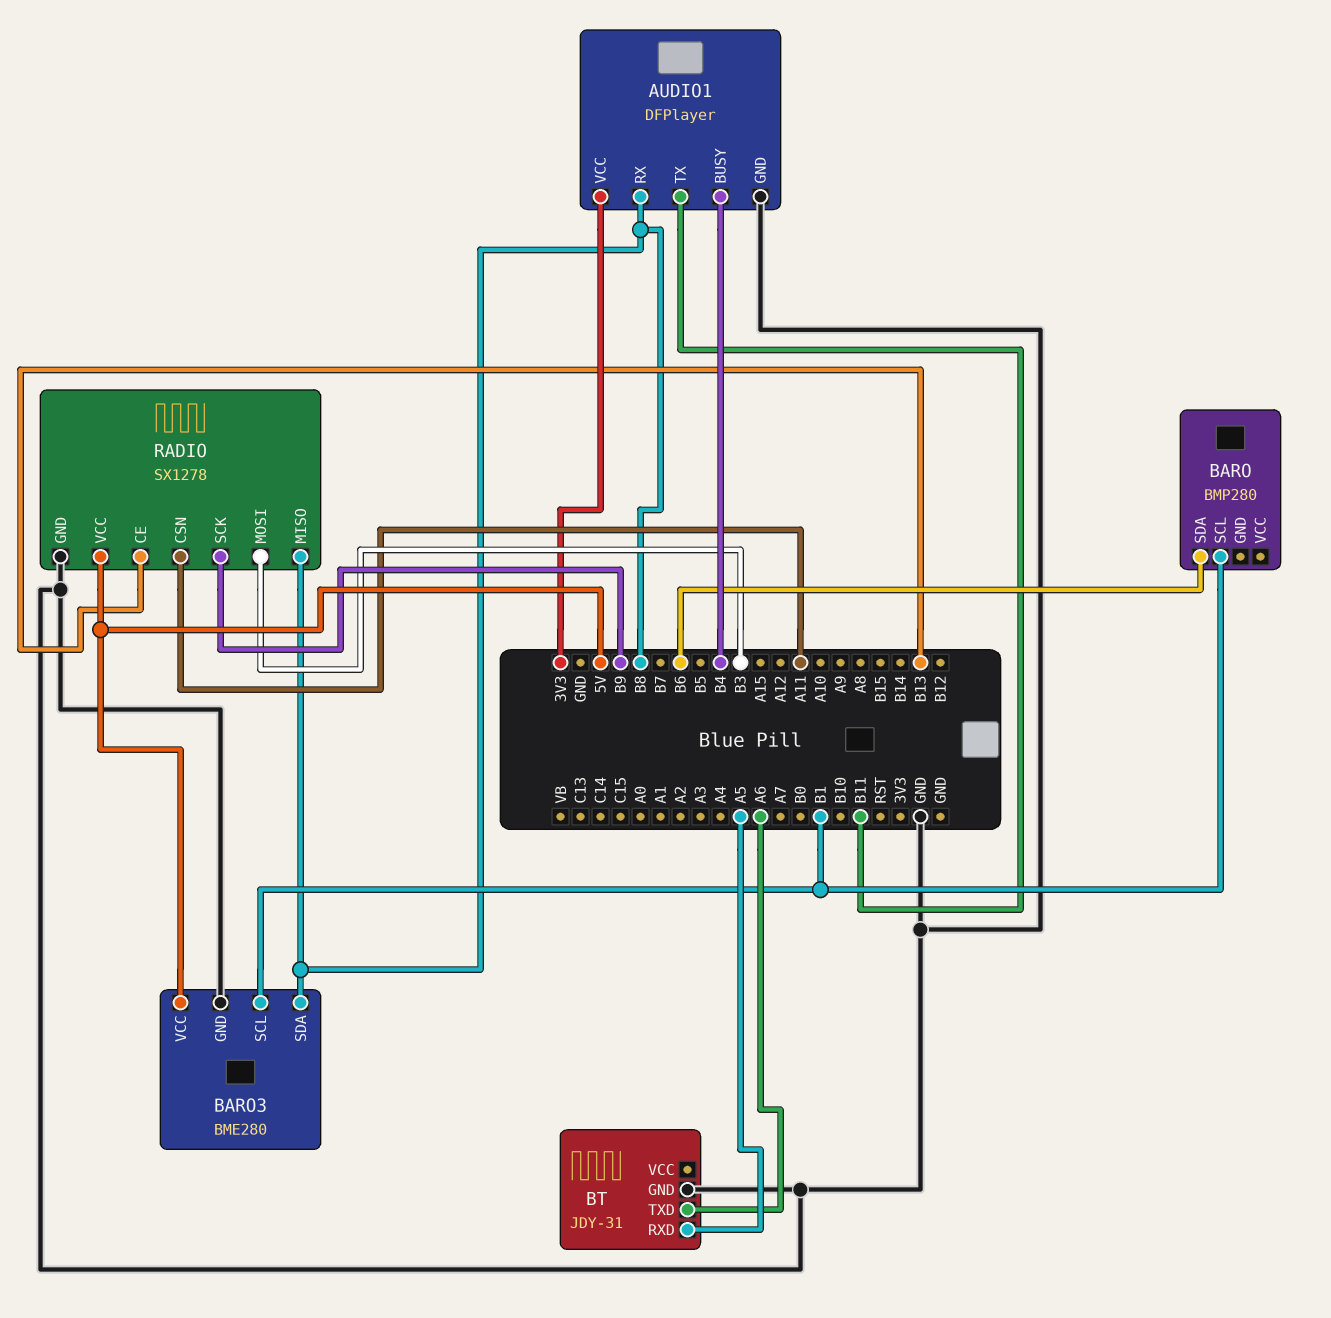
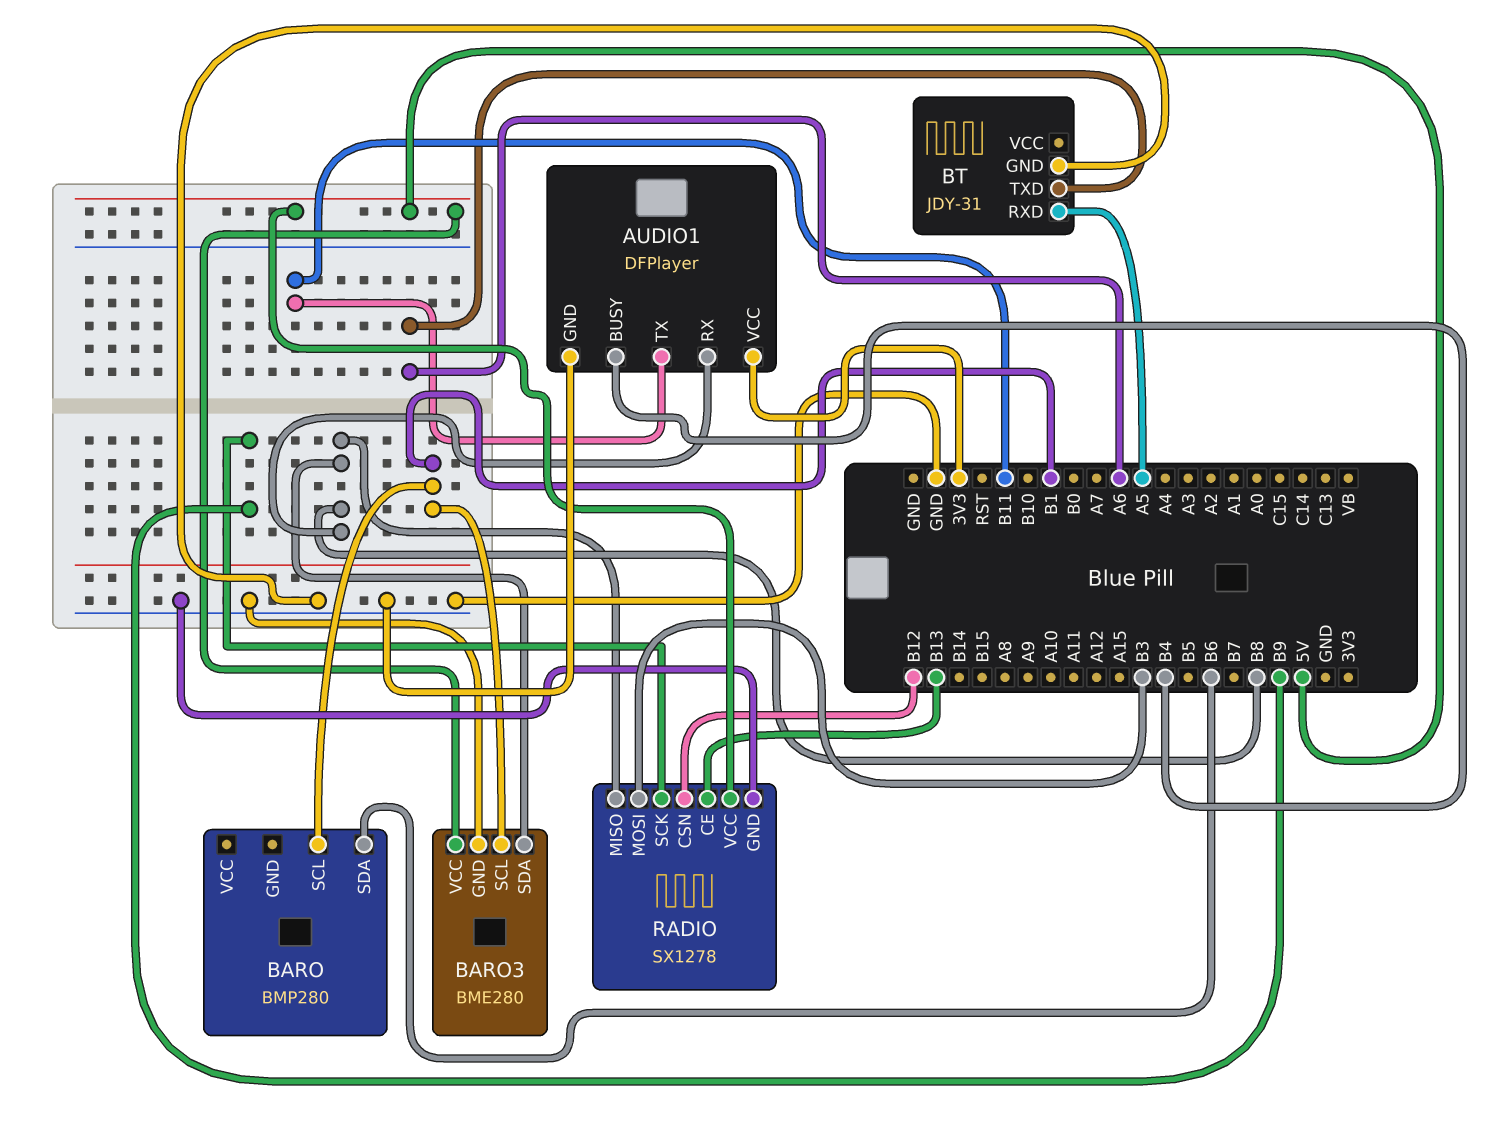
RADIO pin CSN: A11 -> B12

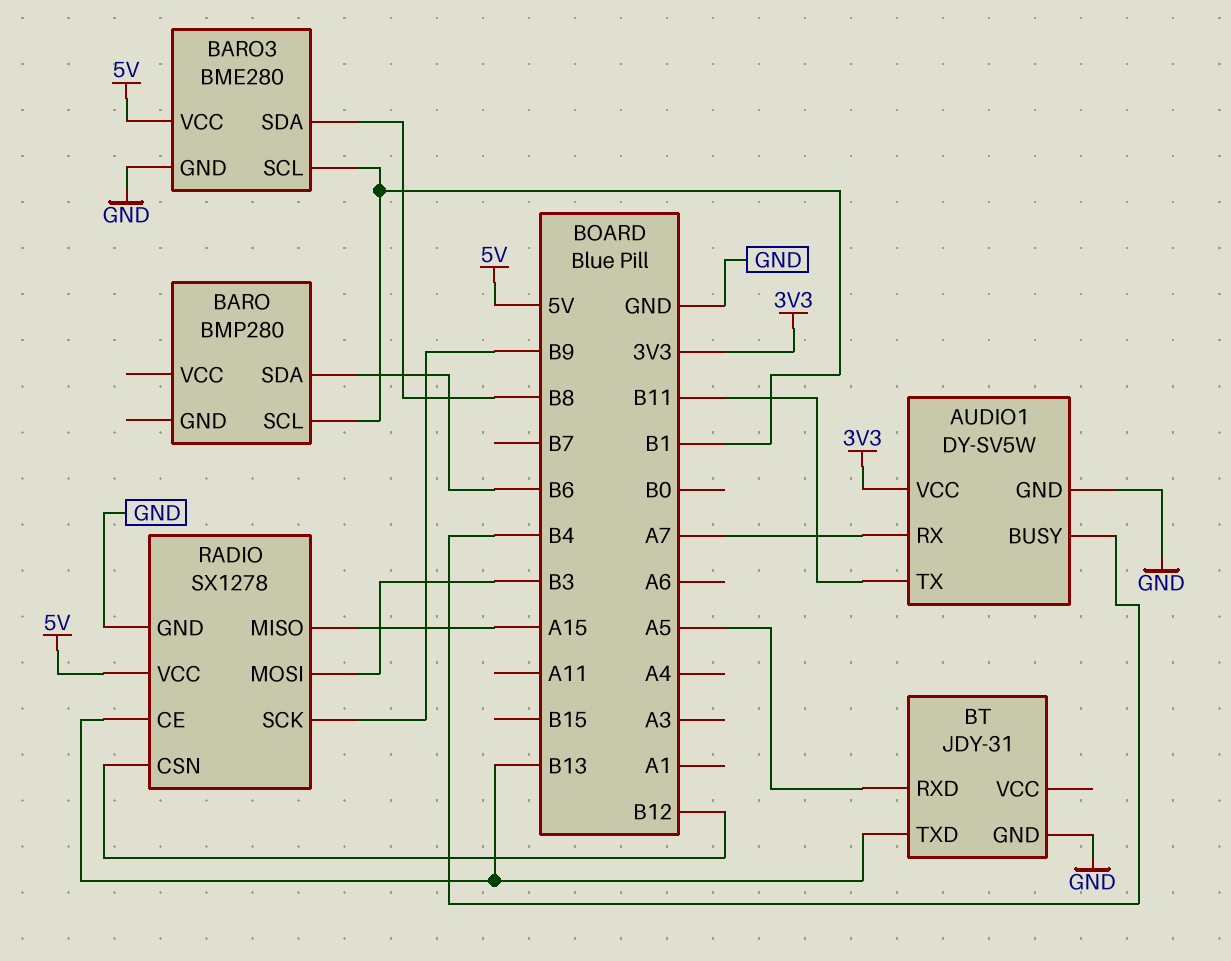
AUDIO1: DFPlayer -> DY-SV5W
AUDIO1 pin RX: B8 -> A7
BT pin TXD: A6 -> B13
RADIO pin MISO: B8 -> A15

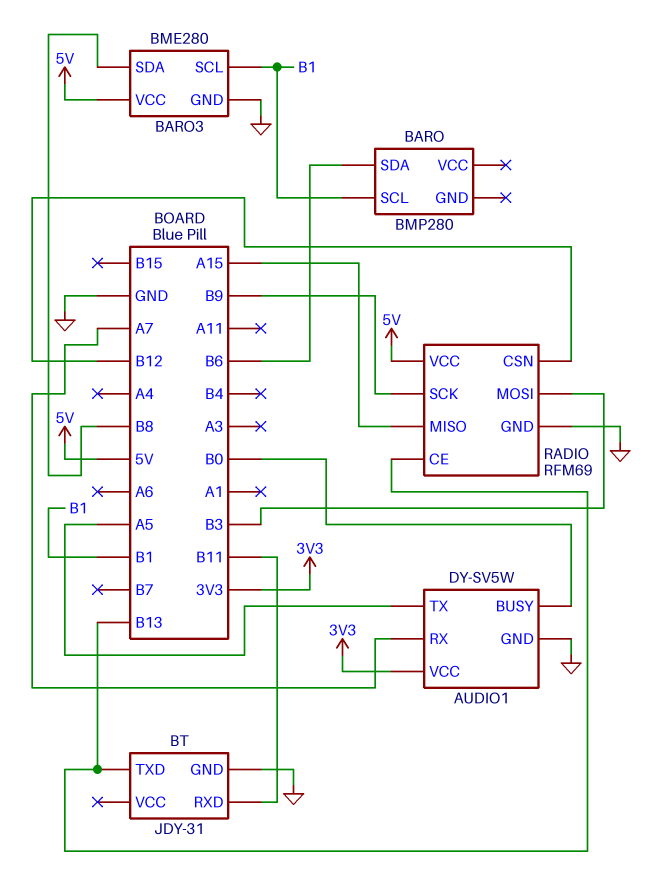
AUDIO1 pin BUSY: B4 -> B0
AUDIO1 pin TX: B11 -> A5
BT pin RXD: A5 -> B11
RADIO: SX1278 -> RFM69

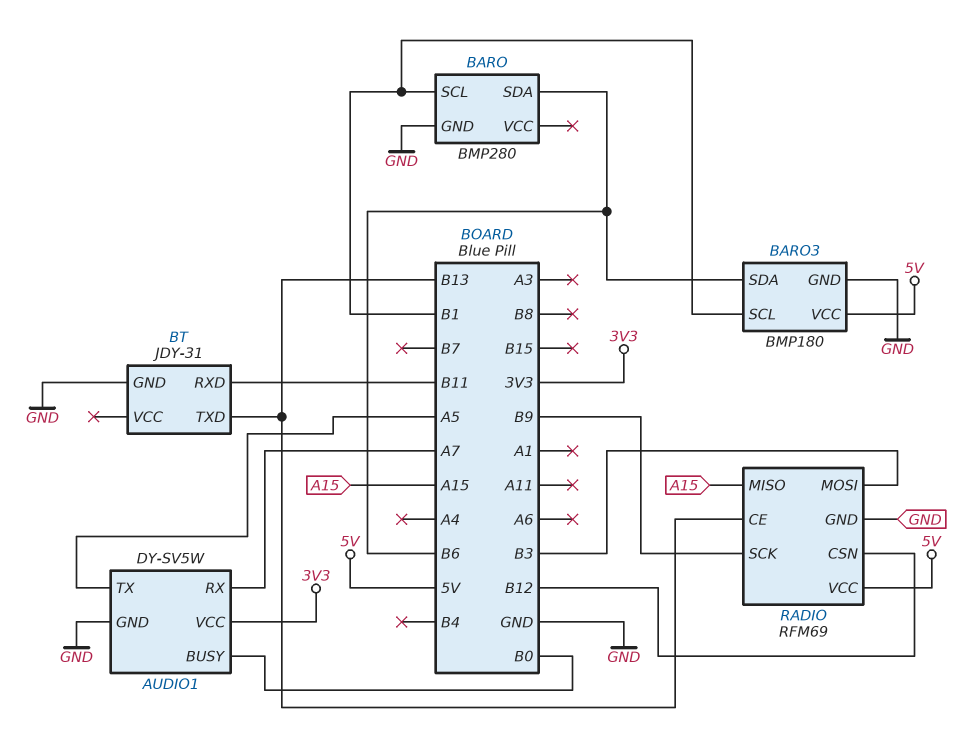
BARO pin GND: none -> GND
BARO3: BME280 -> BMP180
BARO3 pin SDA: B8 -> B6

